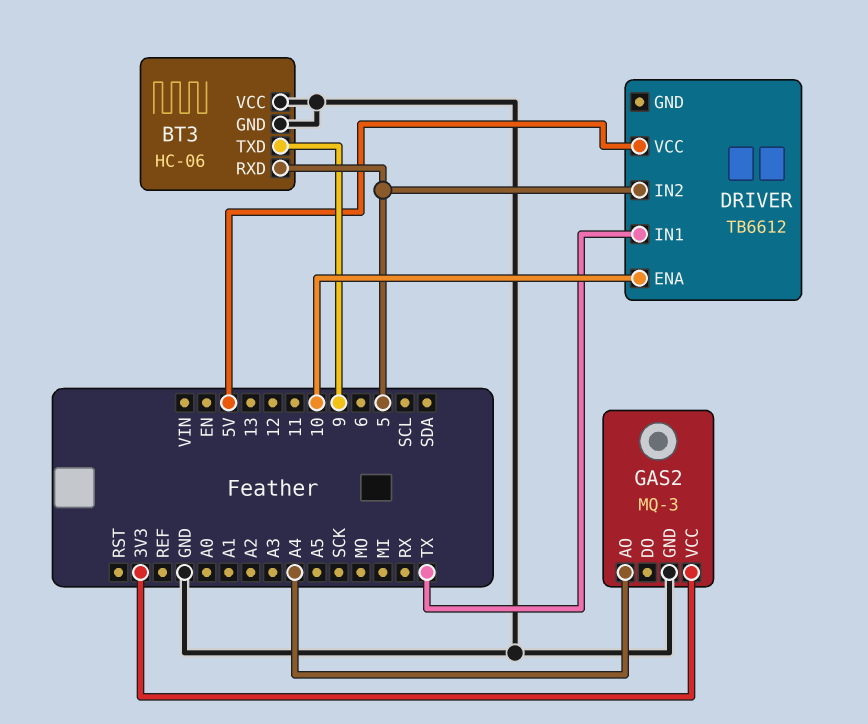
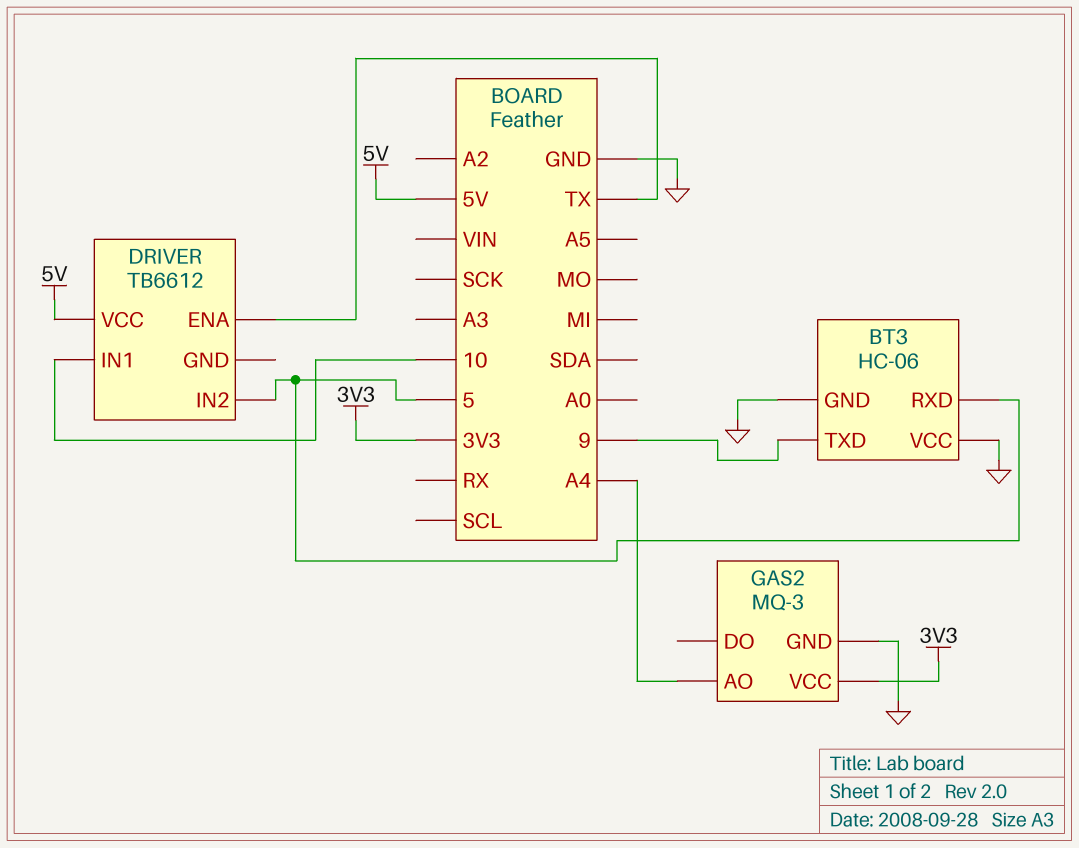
DRIVER pin ENA: 10 -> TX
DRIVER pin IN1: TX -> 10

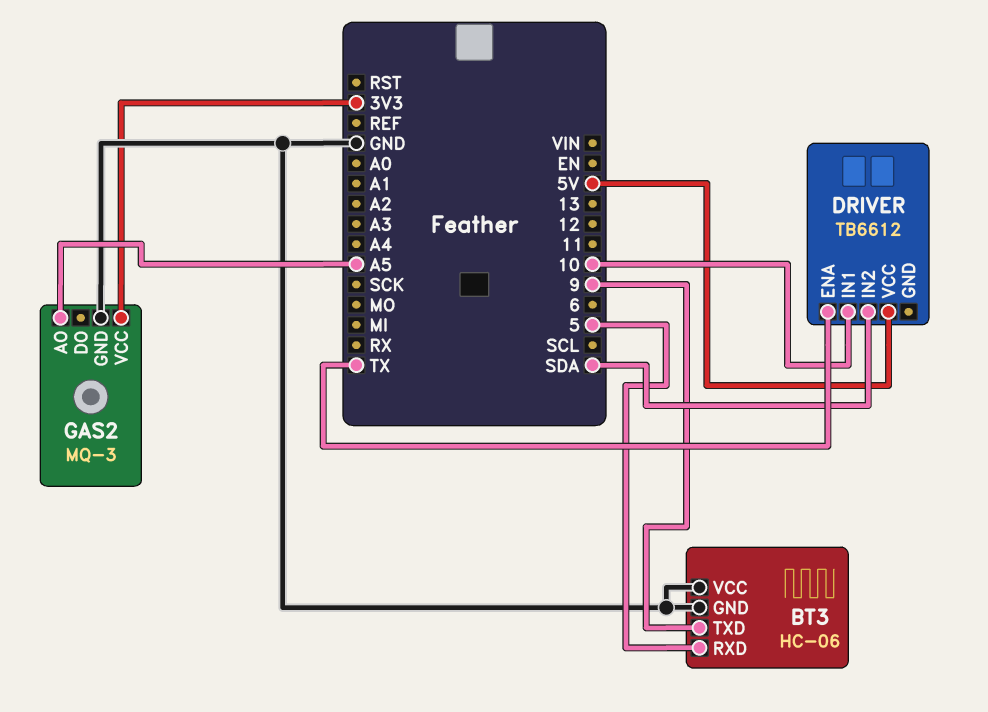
DRIVER pin IN2: 5 -> SDA
GAS2 pin AO: A4 -> A5

